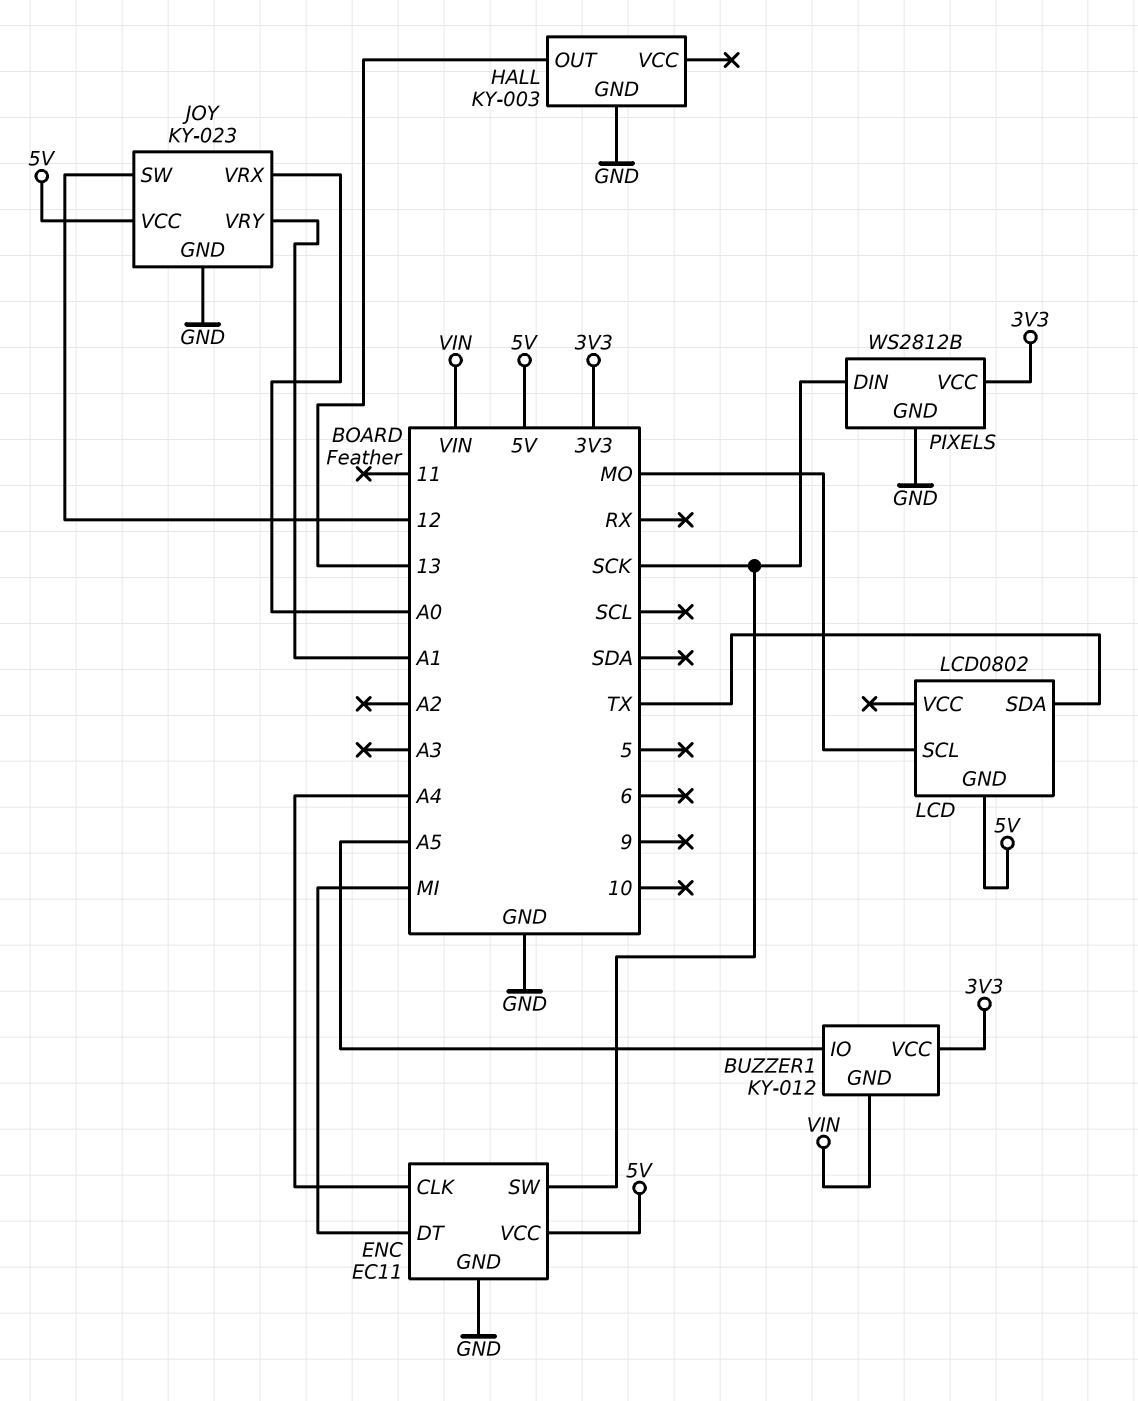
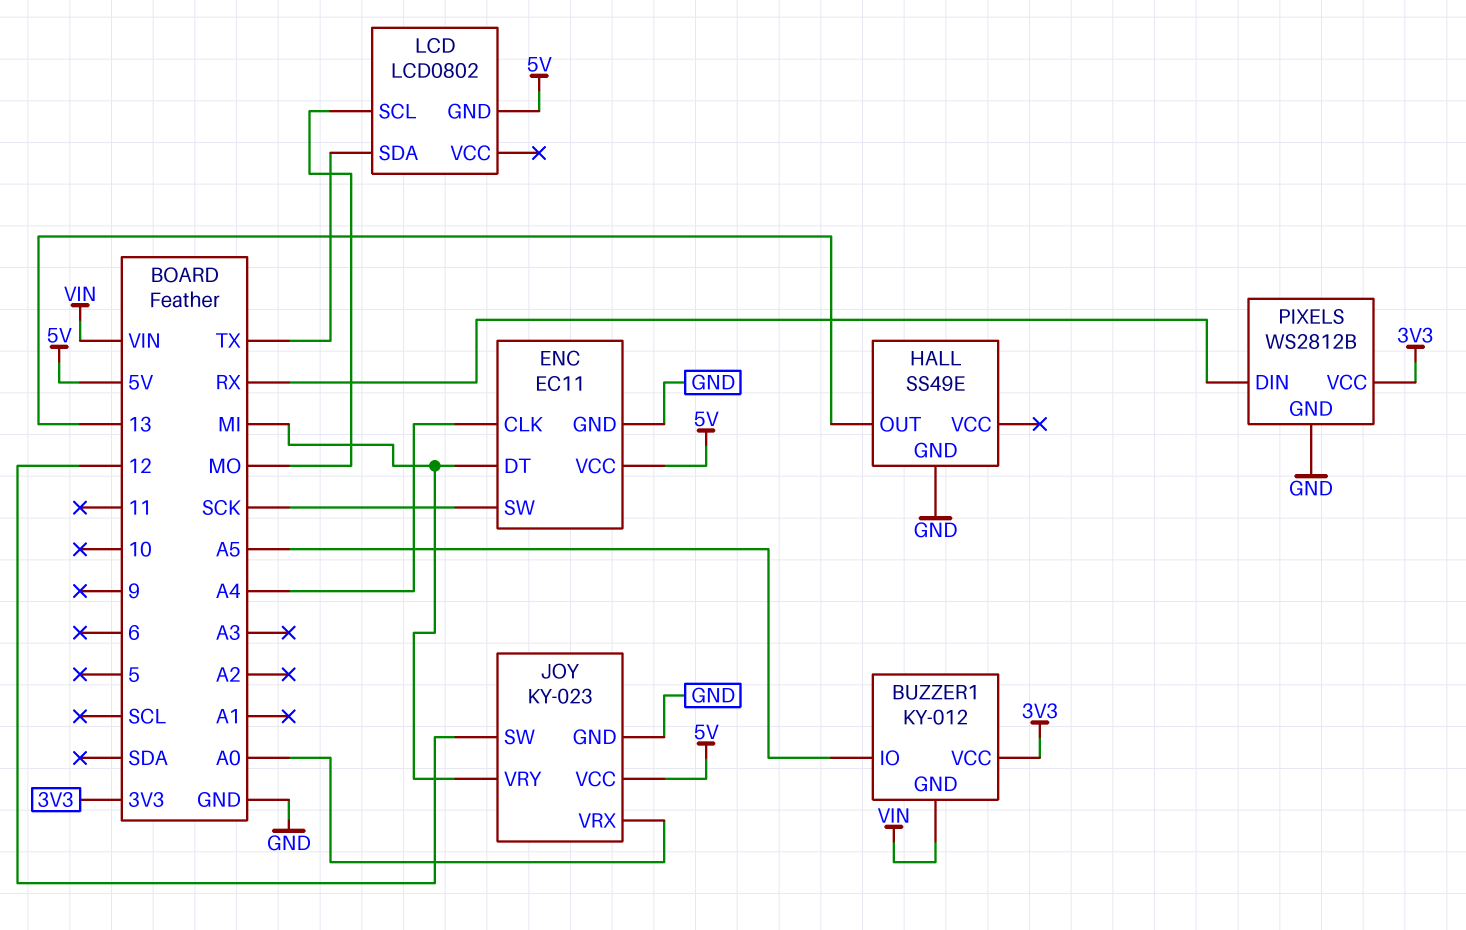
HALL: KY-003 -> SS49E
JOY pin VRY: A1 -> MI
PIXELS pin DIN: SCK -> RX

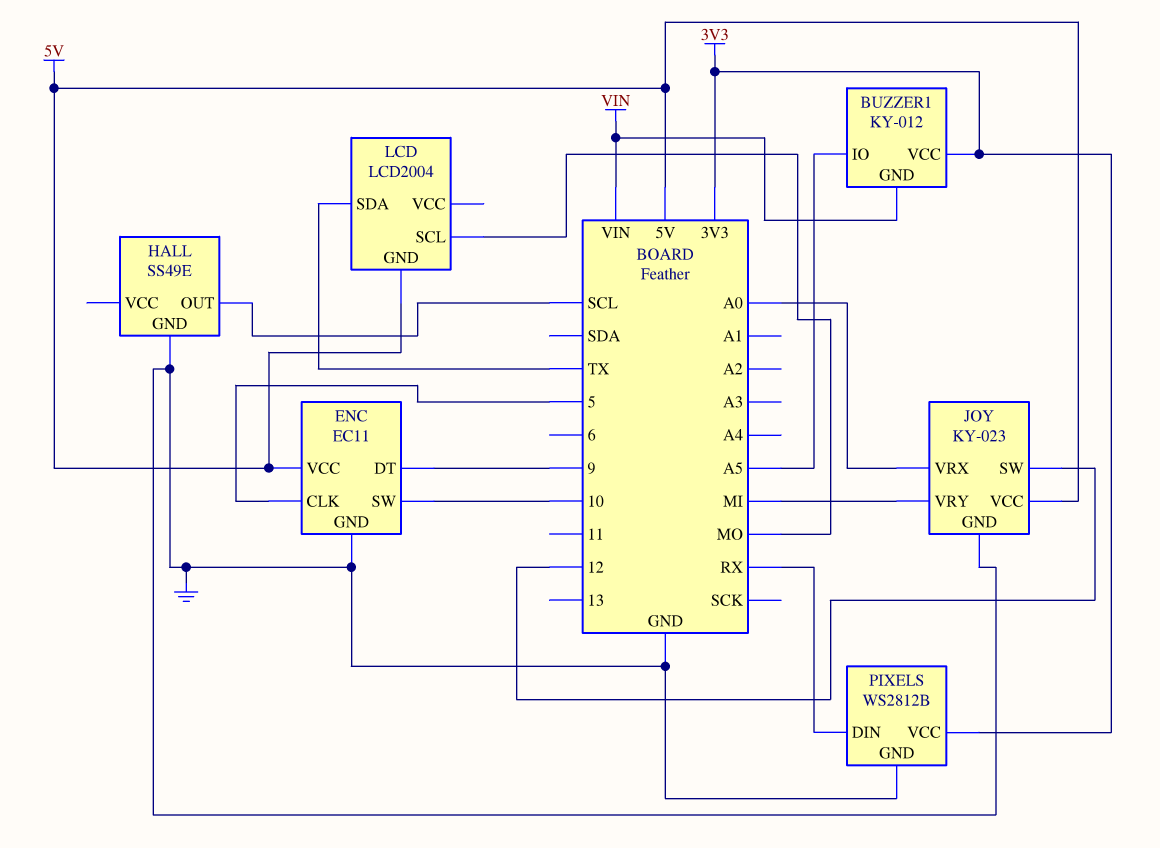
ENC pin CLK: A4 -> 5
ENC pin DT: MI -> 9
ENC pin SW: SCK -> 10
HALL pin OUT: 13 -> SCL
LCD: LCD0802 -> LCD2004

